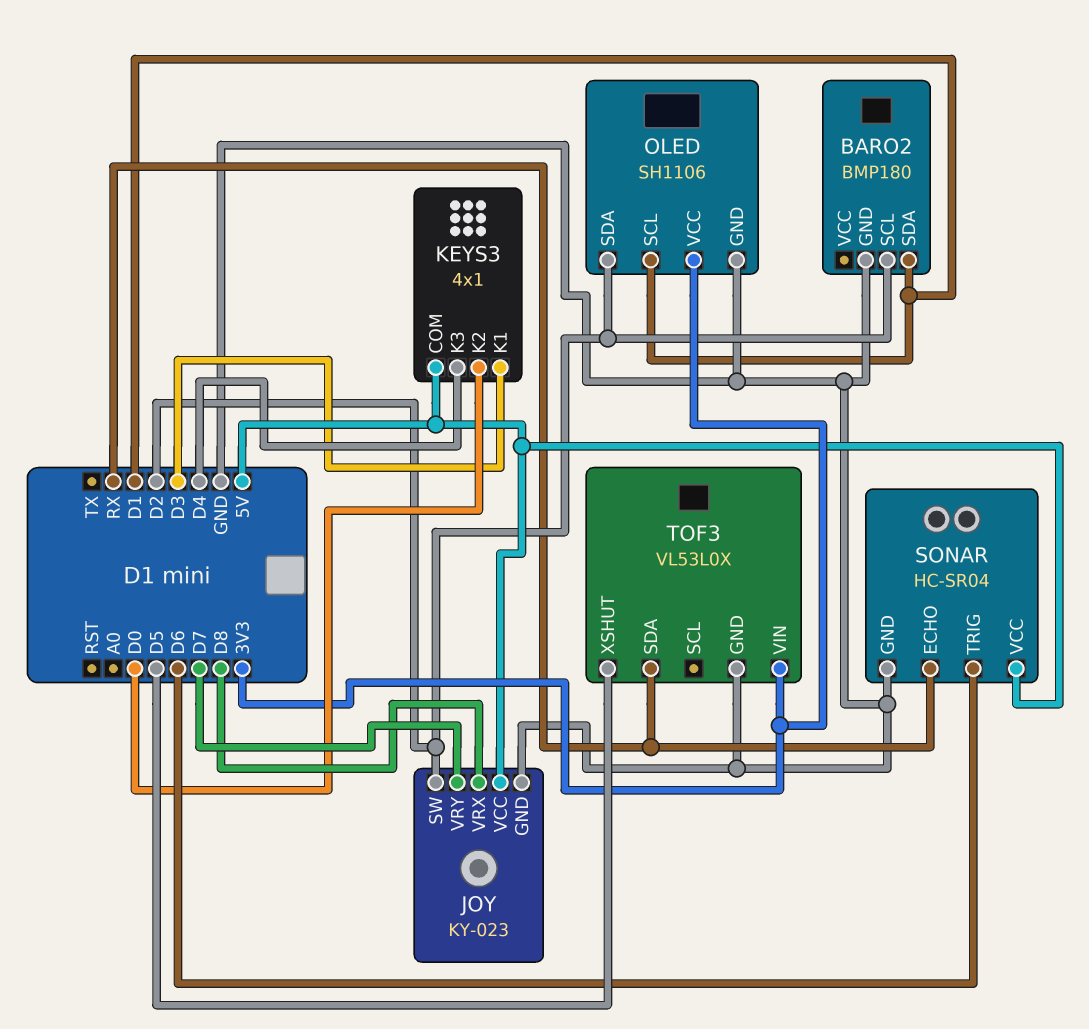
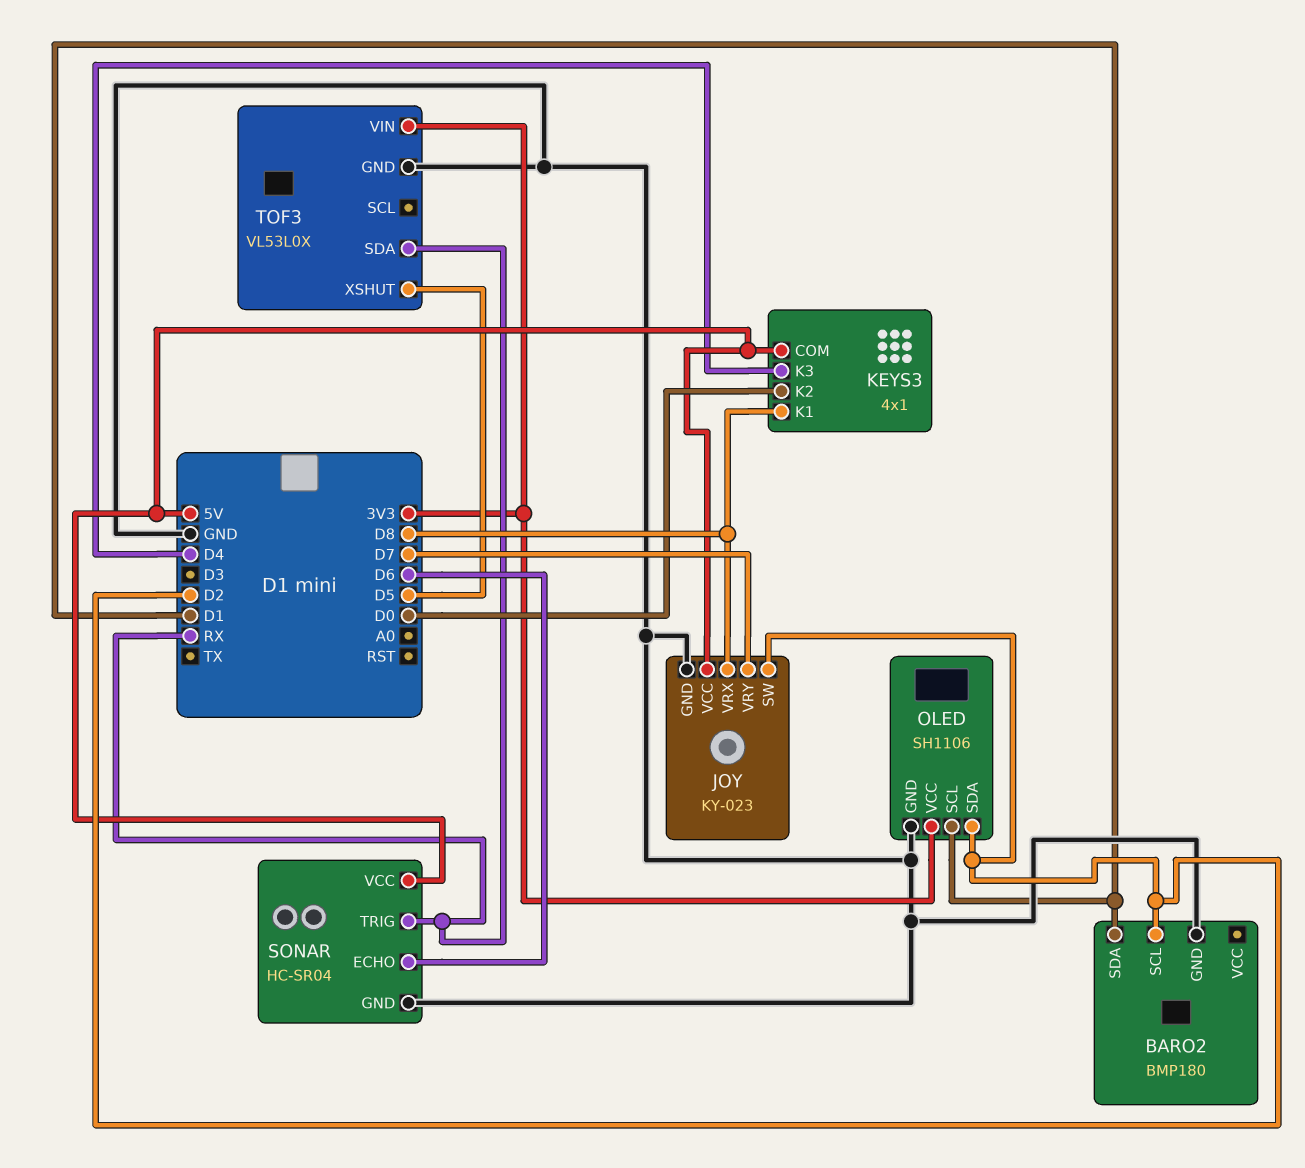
KEYS3 pin K1: D3 -> D8
SONAR pin ECHO: RX -> D6
SONAR pin TRIG: D6 -> RX

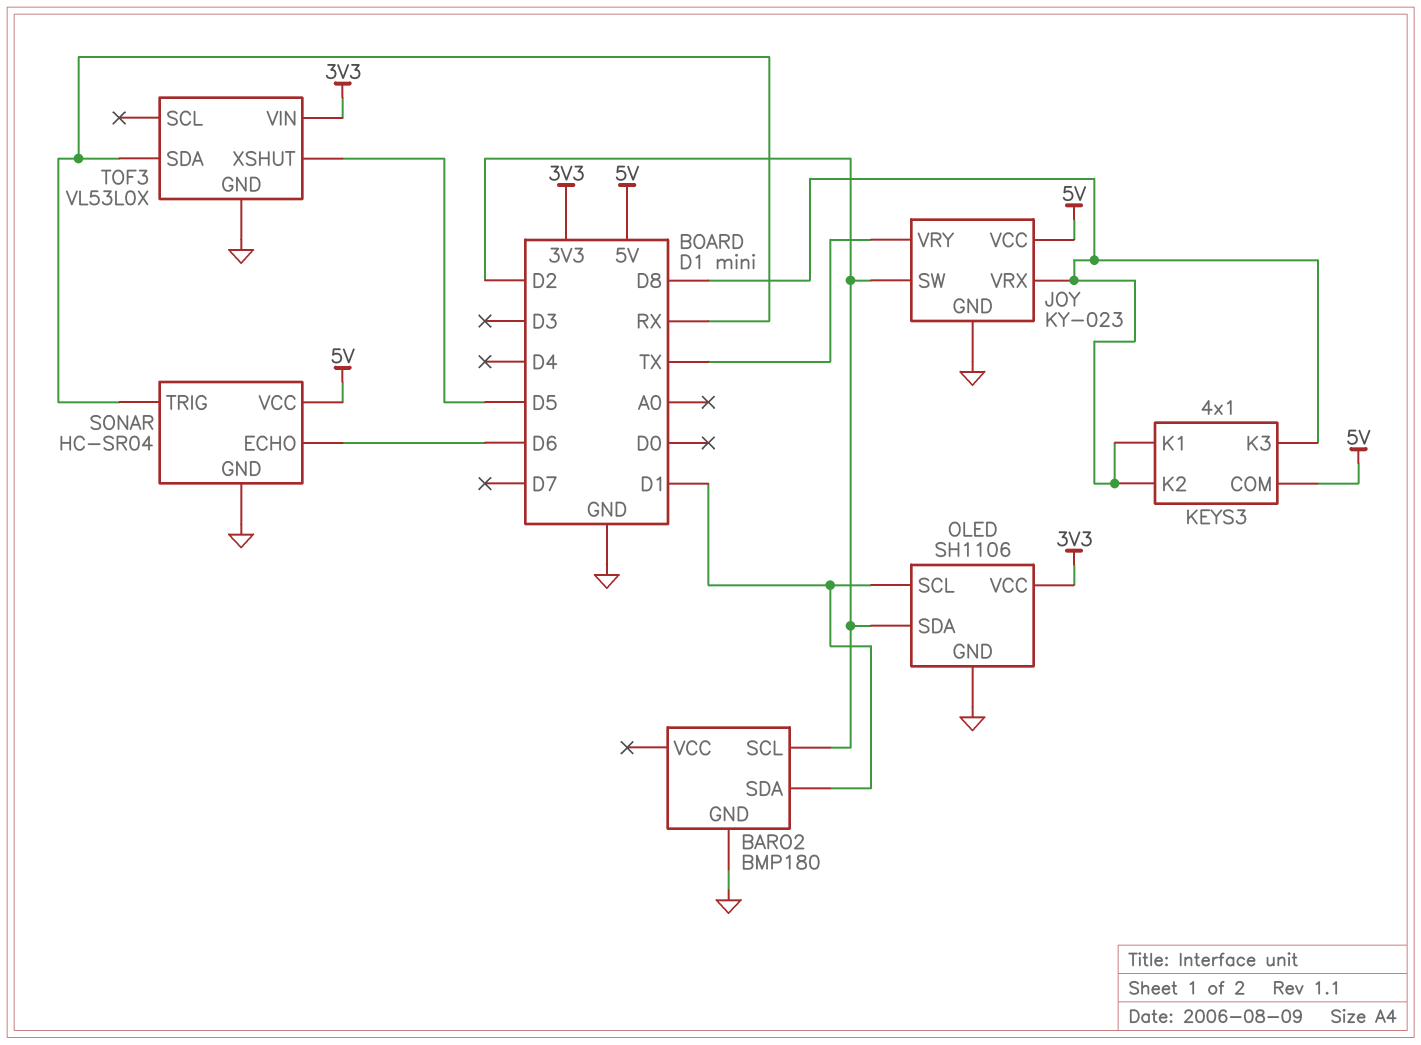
JOY pin VRY: D7 -> TX
KEYS3 pin K2: D0 -> D8
KEYS3 pin K3: D4 -> D8

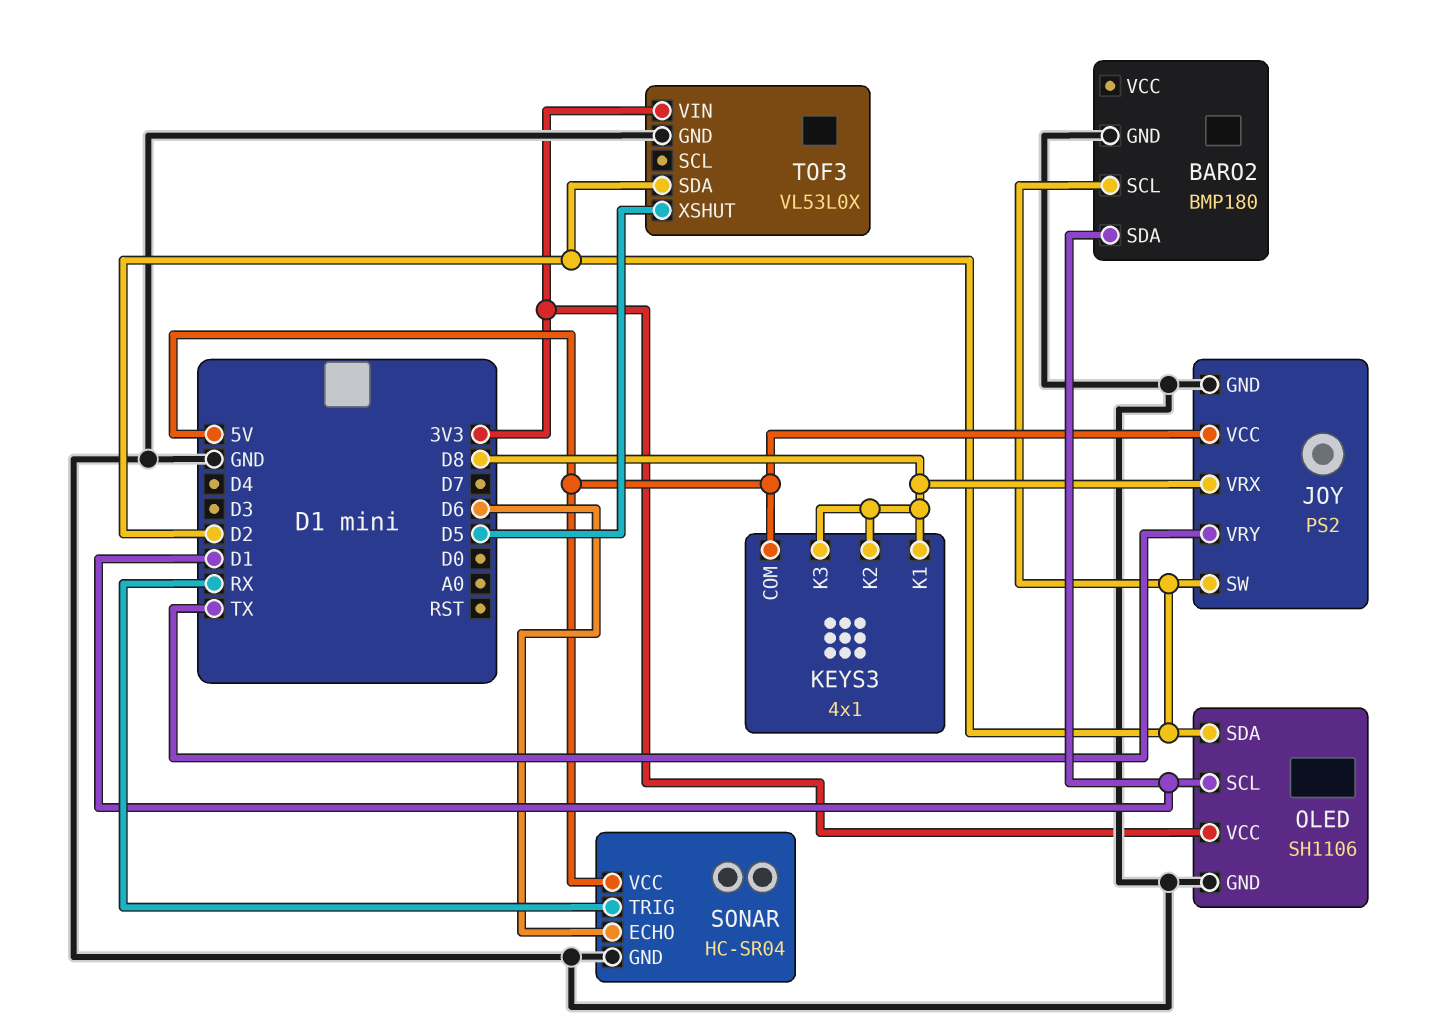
JOY: KY-023 -> PS2
TOF3 pin SDA: RX -> D2

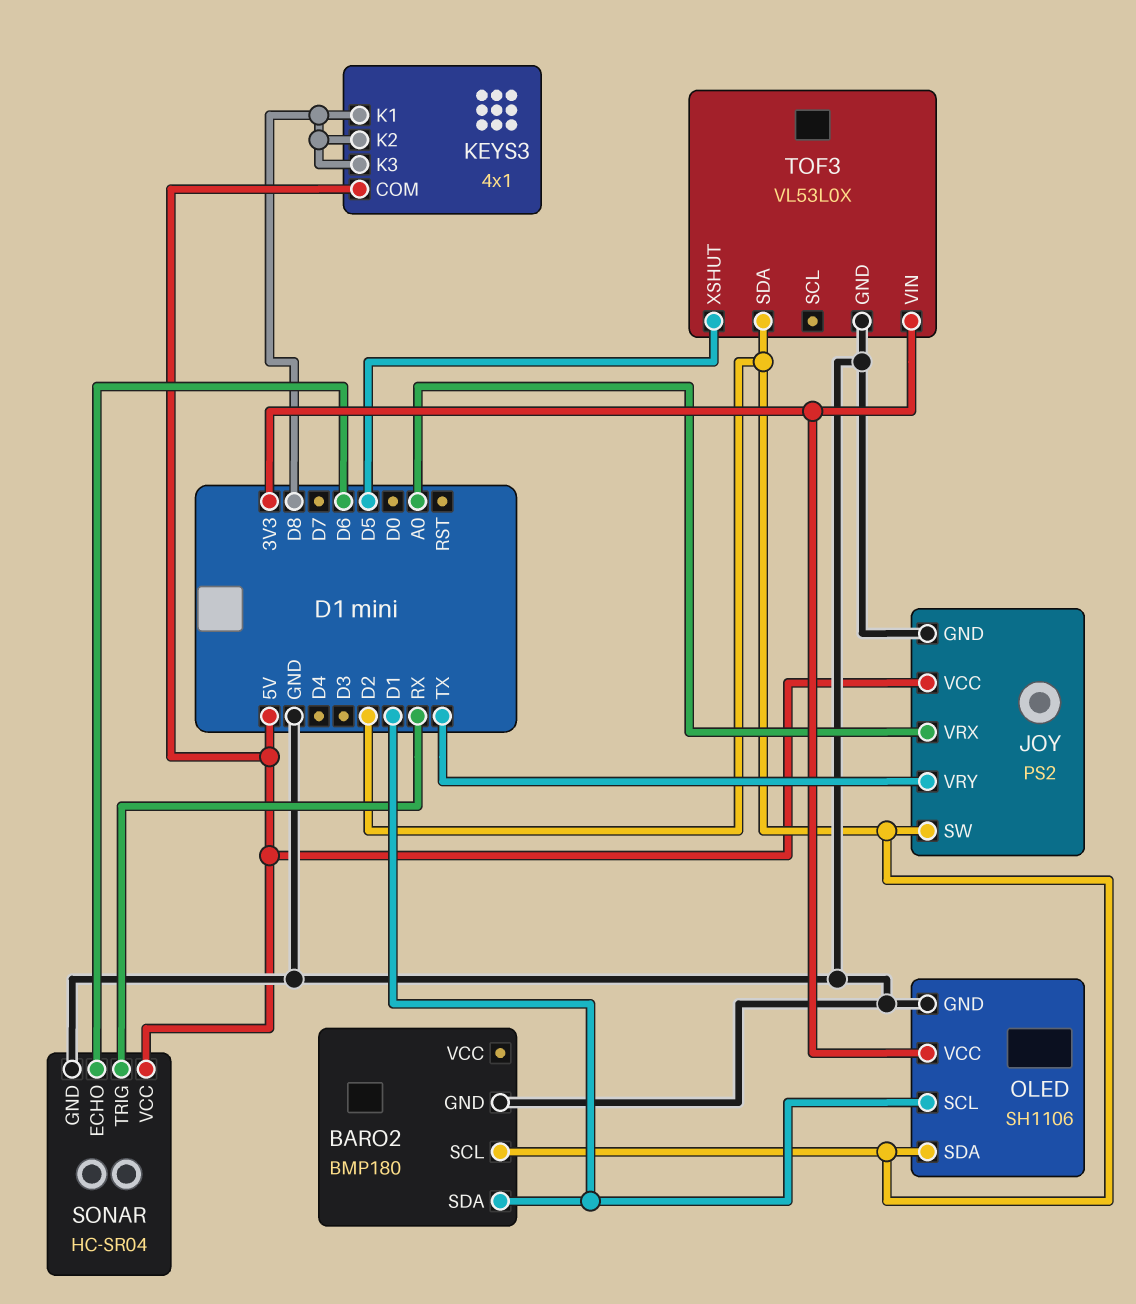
JOY pin VRX: D8 -> A0

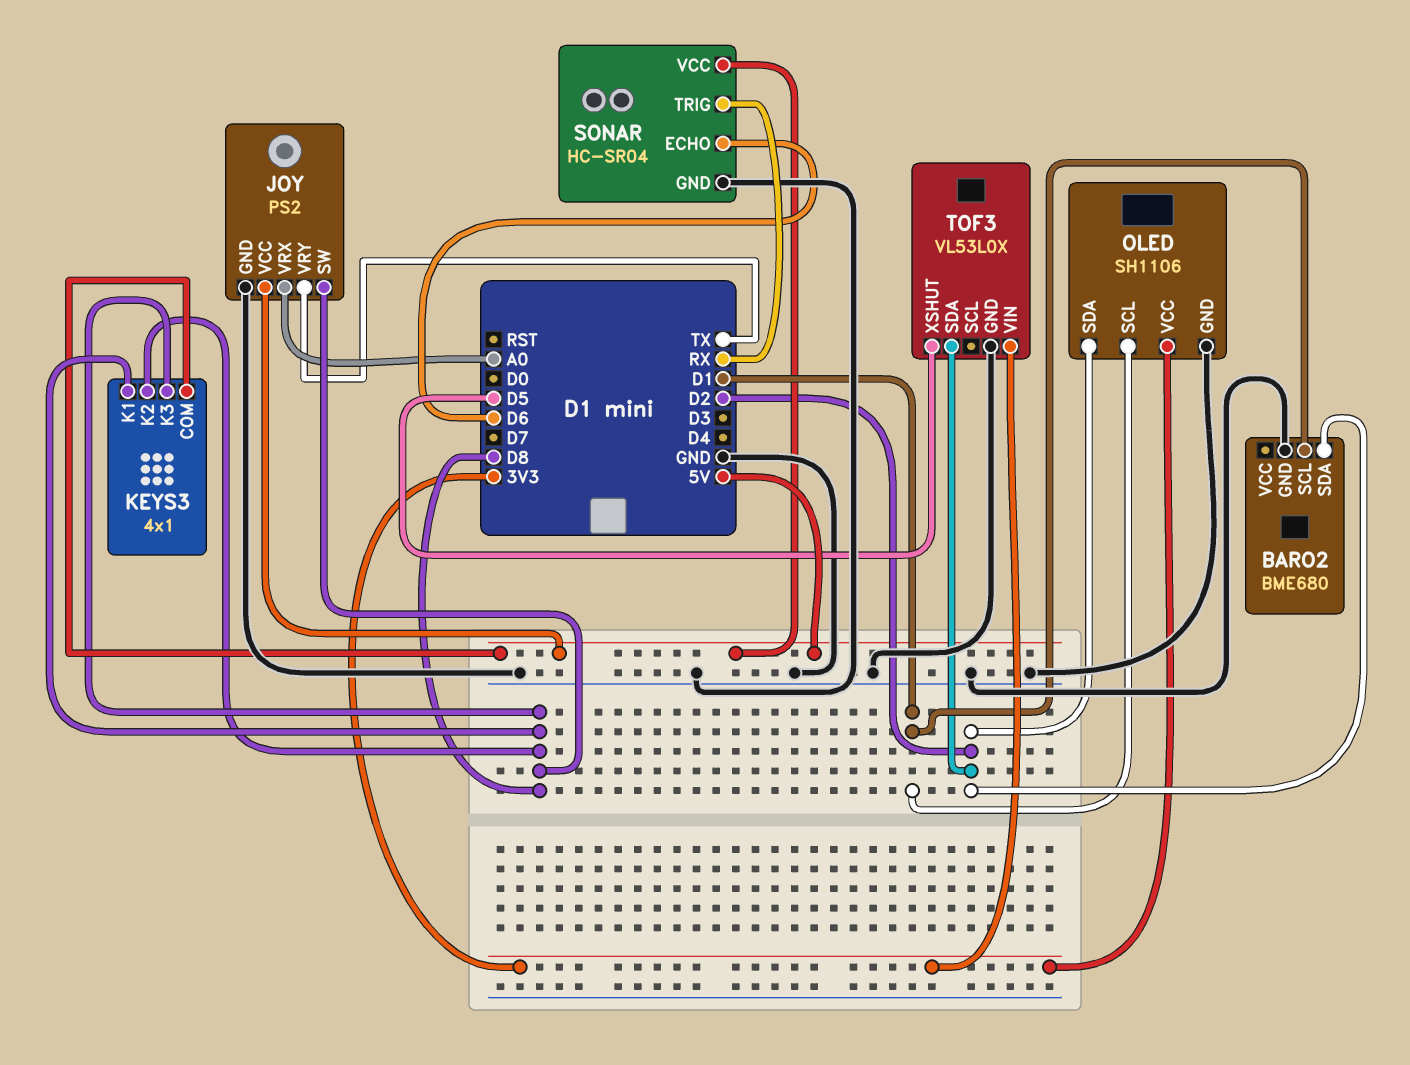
BARO2: BMP180 -> BME680
BARO2 pin SCL: D2 -> D1
BARO2 pin SDA: D1 -> D2
JOY pin SW: D2 -> D8

